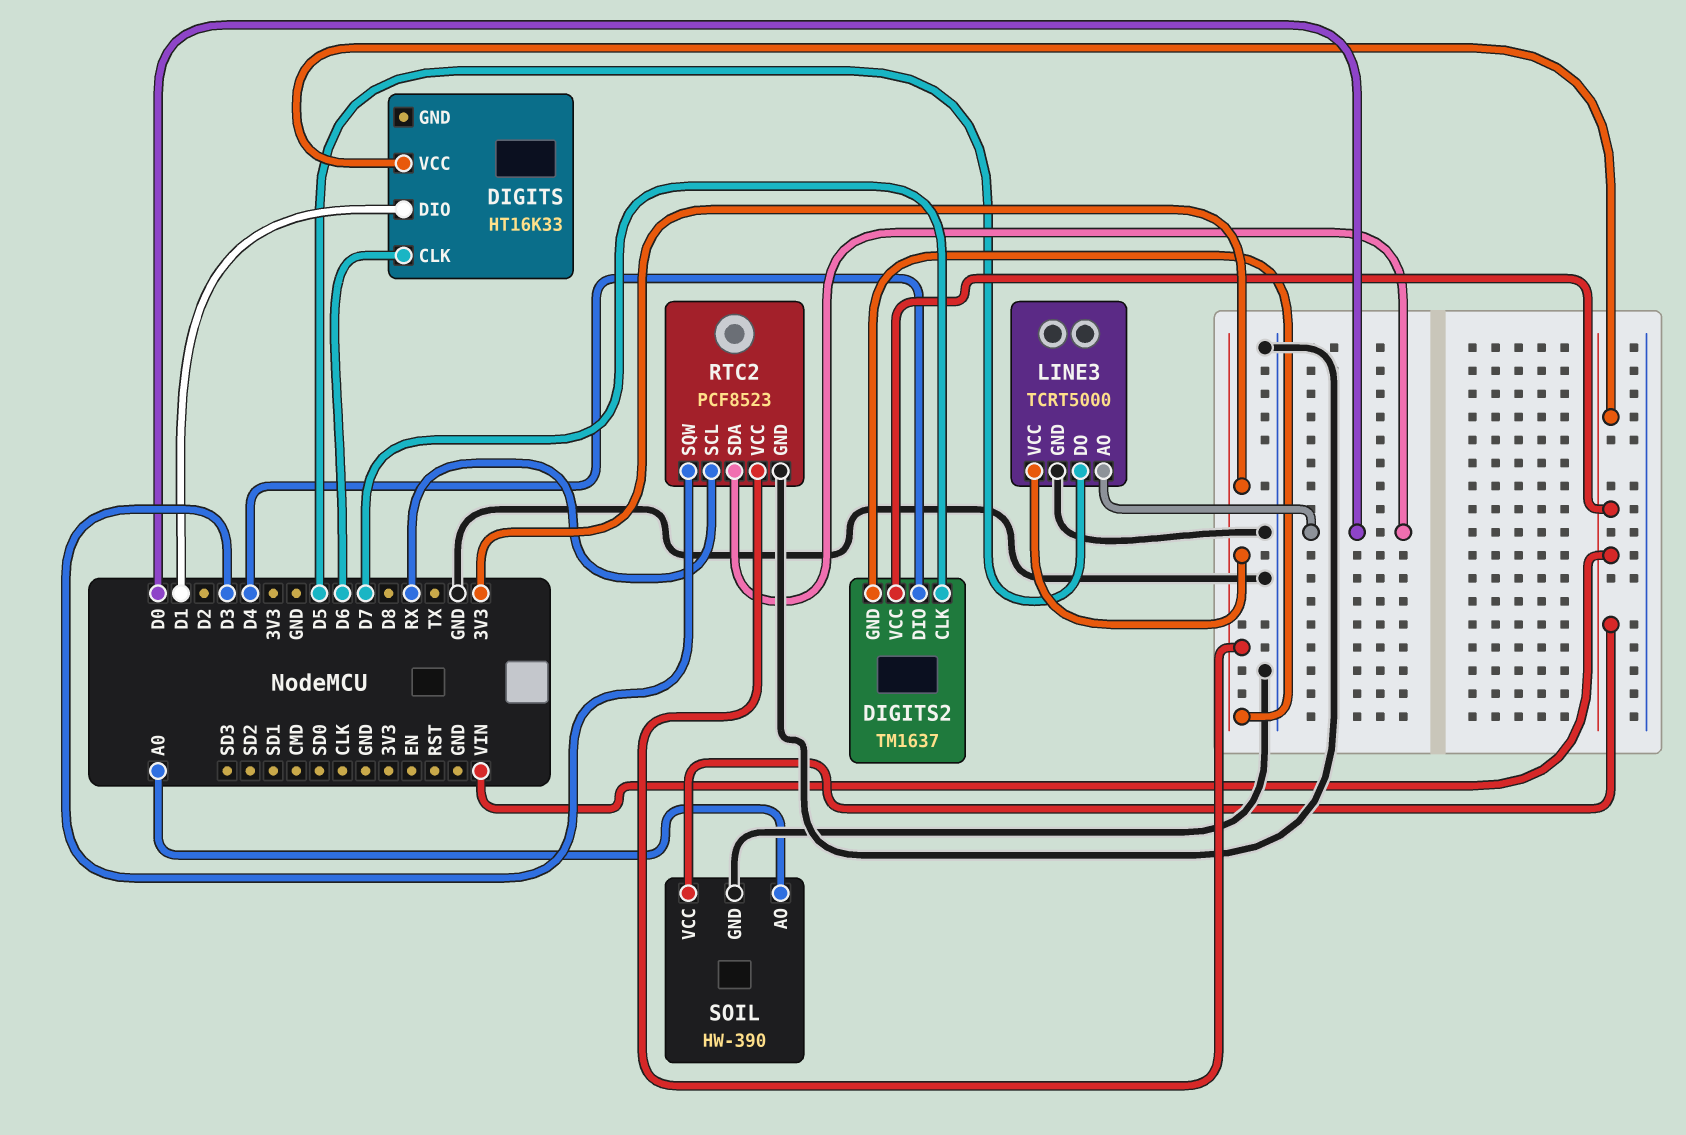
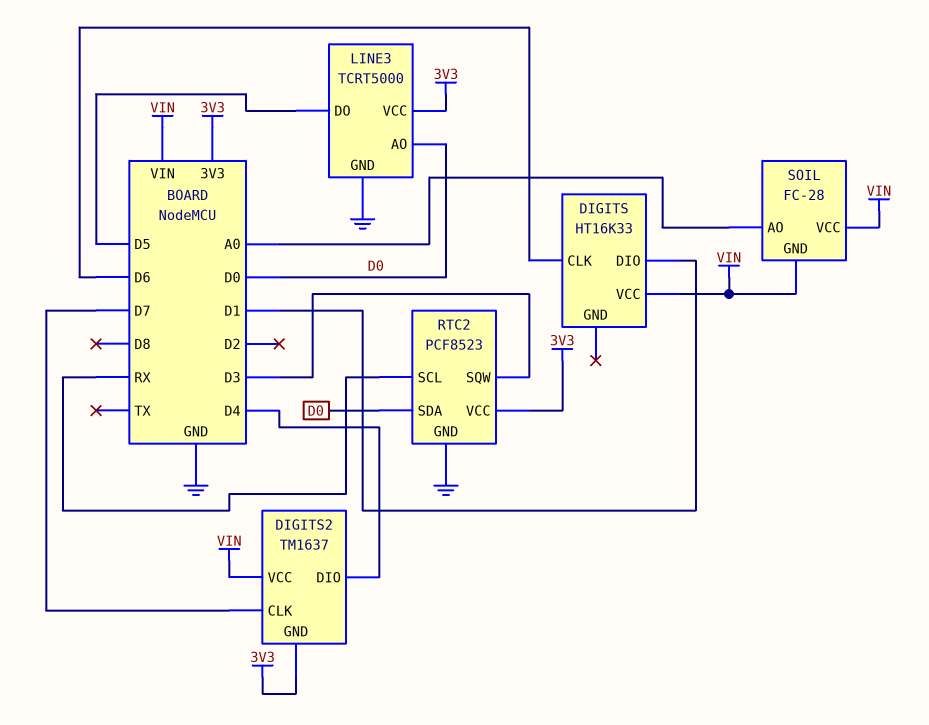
SOIL: HW-390 -> FC-28
SOIL pin GND: GND -> VIN

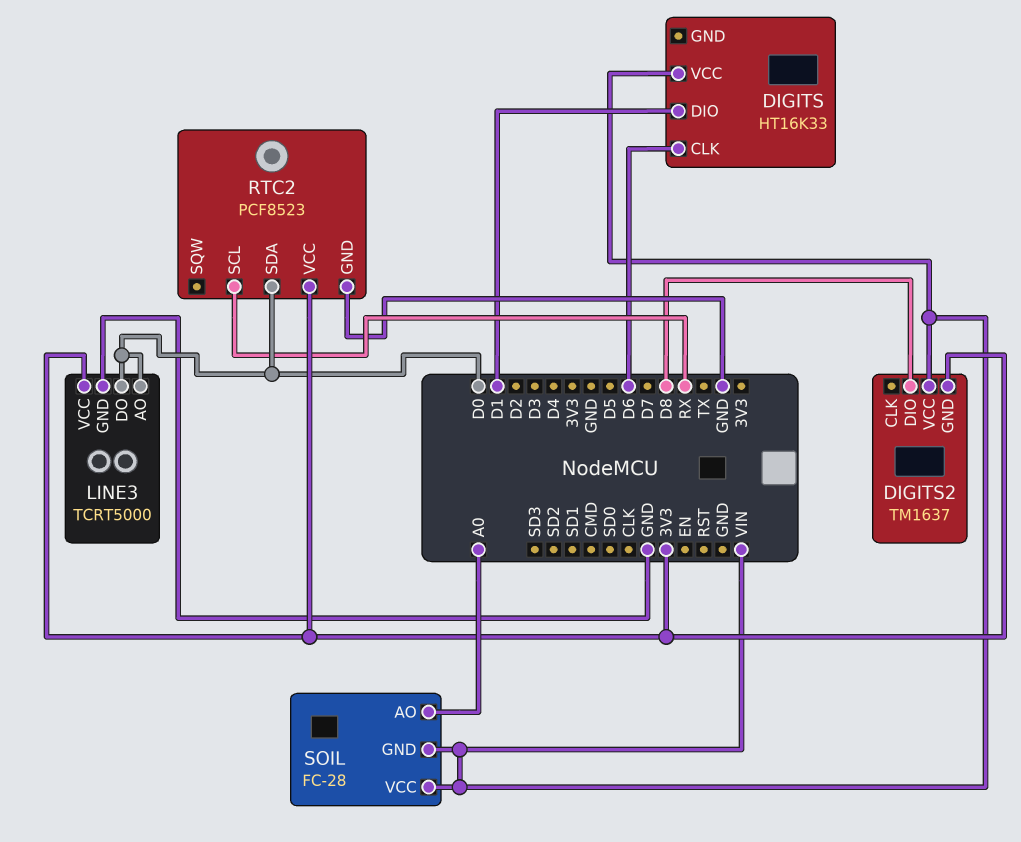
DIGITS2 pin CLK: D7 -> none
DIGITS2 pin DIO: D4 -> D8
LINE3 pin DO: D5 -> D0
RTC2 pin SQW: D3 -> none

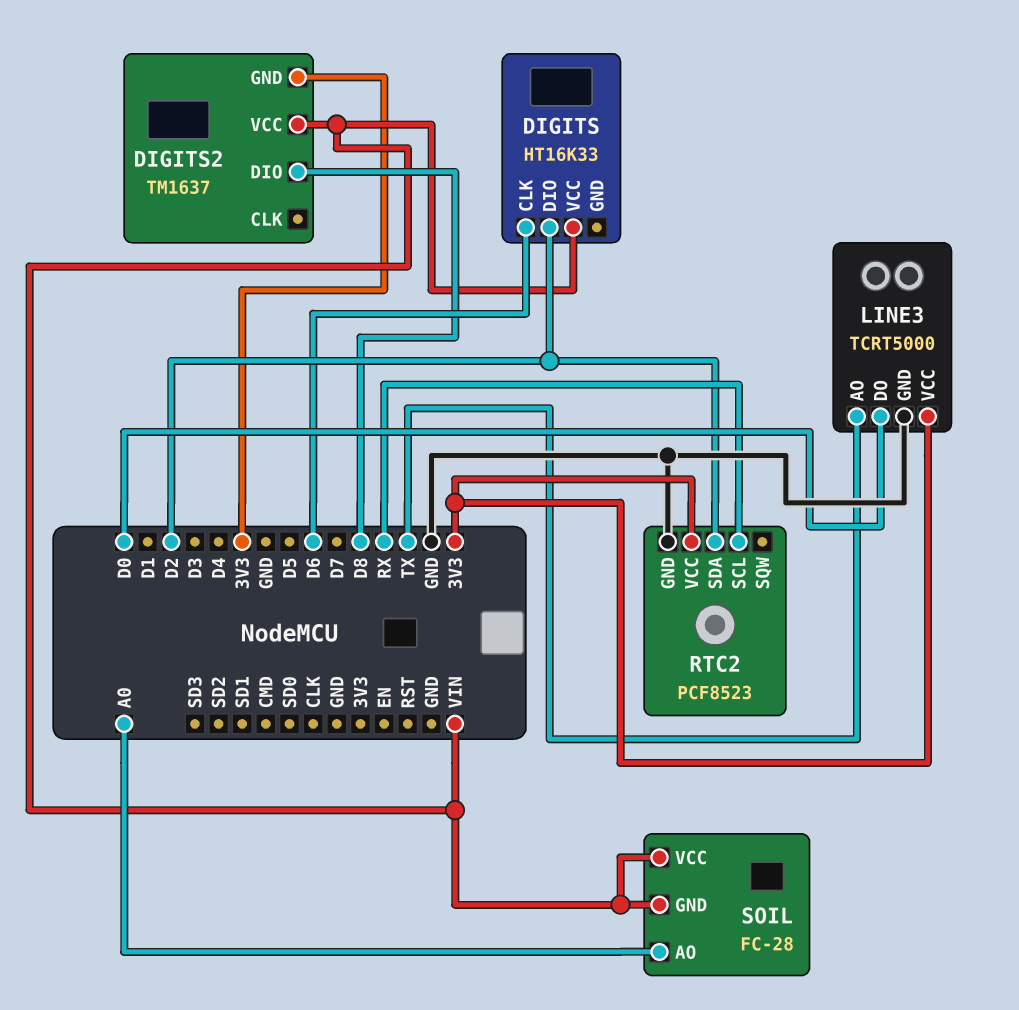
DIGITS pin DIO: D1 -> D2
LINE3 pin AO: D0 -> TX
RTC2 pin SDA: D0 -> D2

